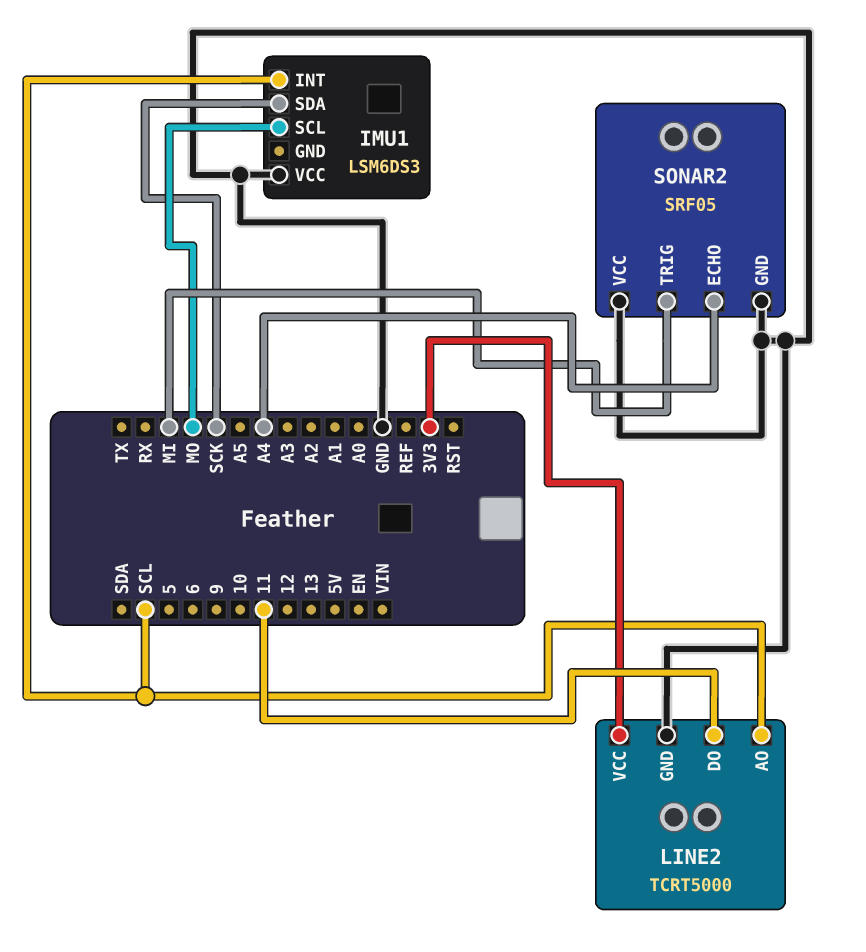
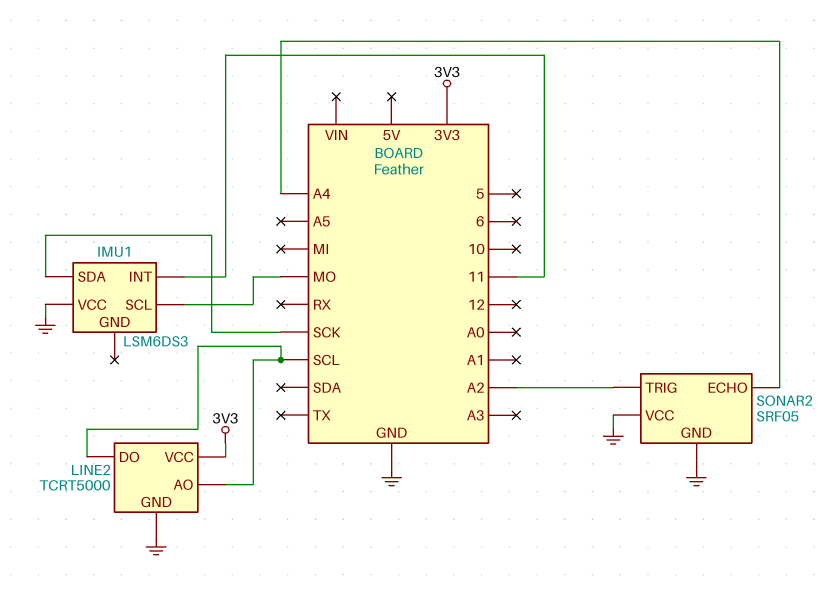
IMU1 pin INT: SCL -> 11
LINE2 pin DO: 11 -> SCL
SONAR2 pin TRIG: MI -> A2

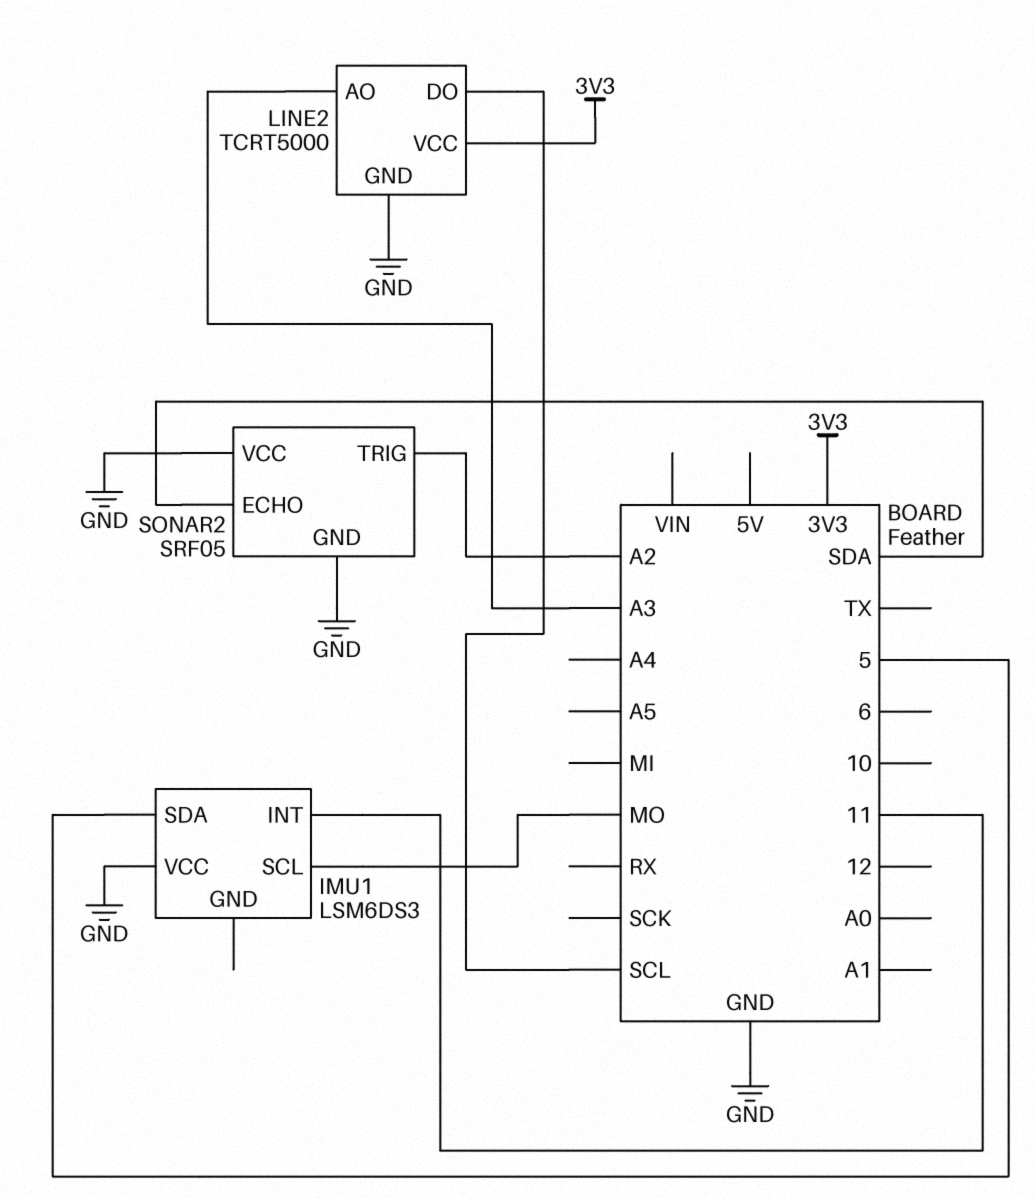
IMU1 pin SDA: SCK -> 5
LINE2 pin AO: SCL -> A3
SONAR2 pin ECHO: A4 -> SDA

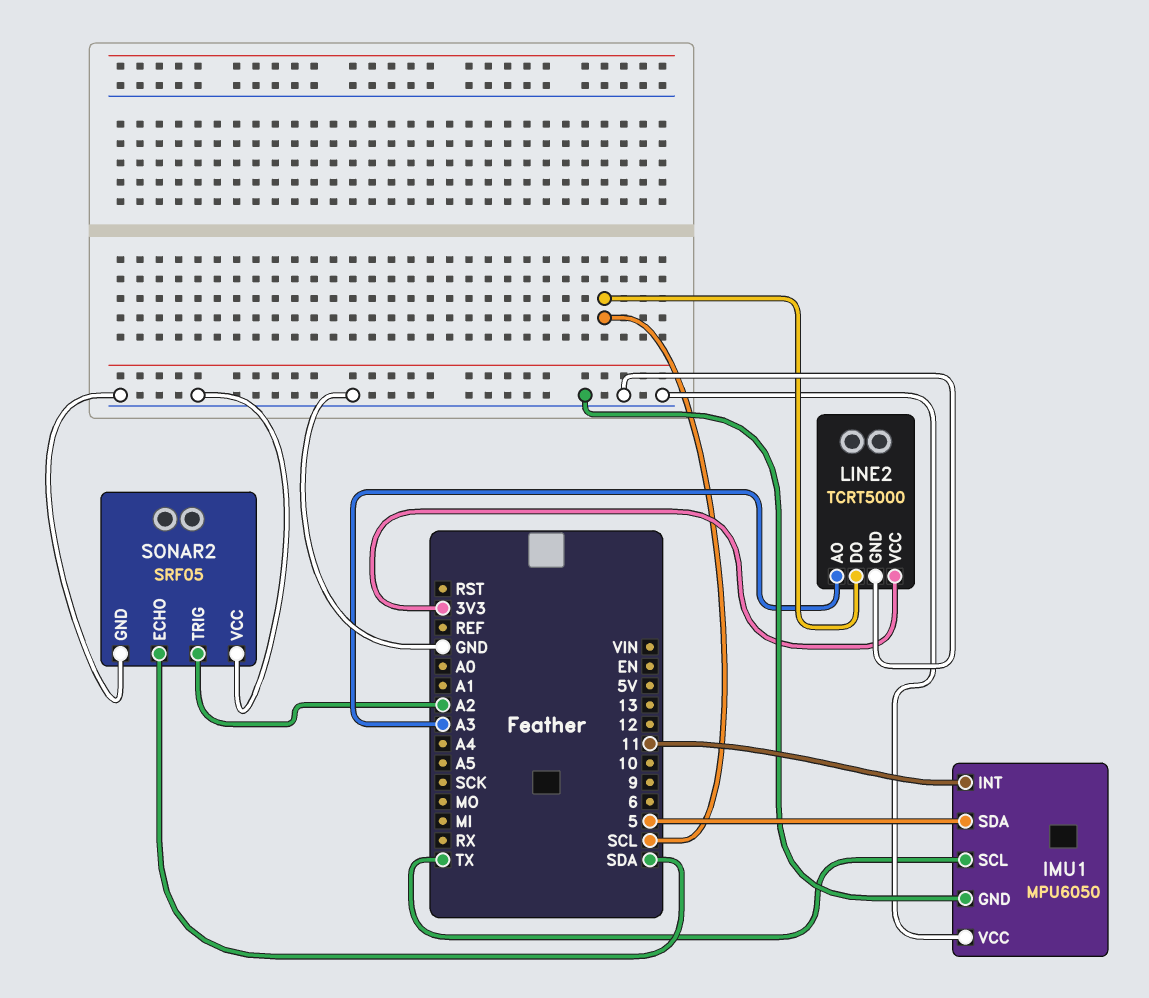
IMU1: LSM6DS3 -> MPU6050
IMU1 pin GND: none -> GND
IMU1 pin SCL: MO -> TX

